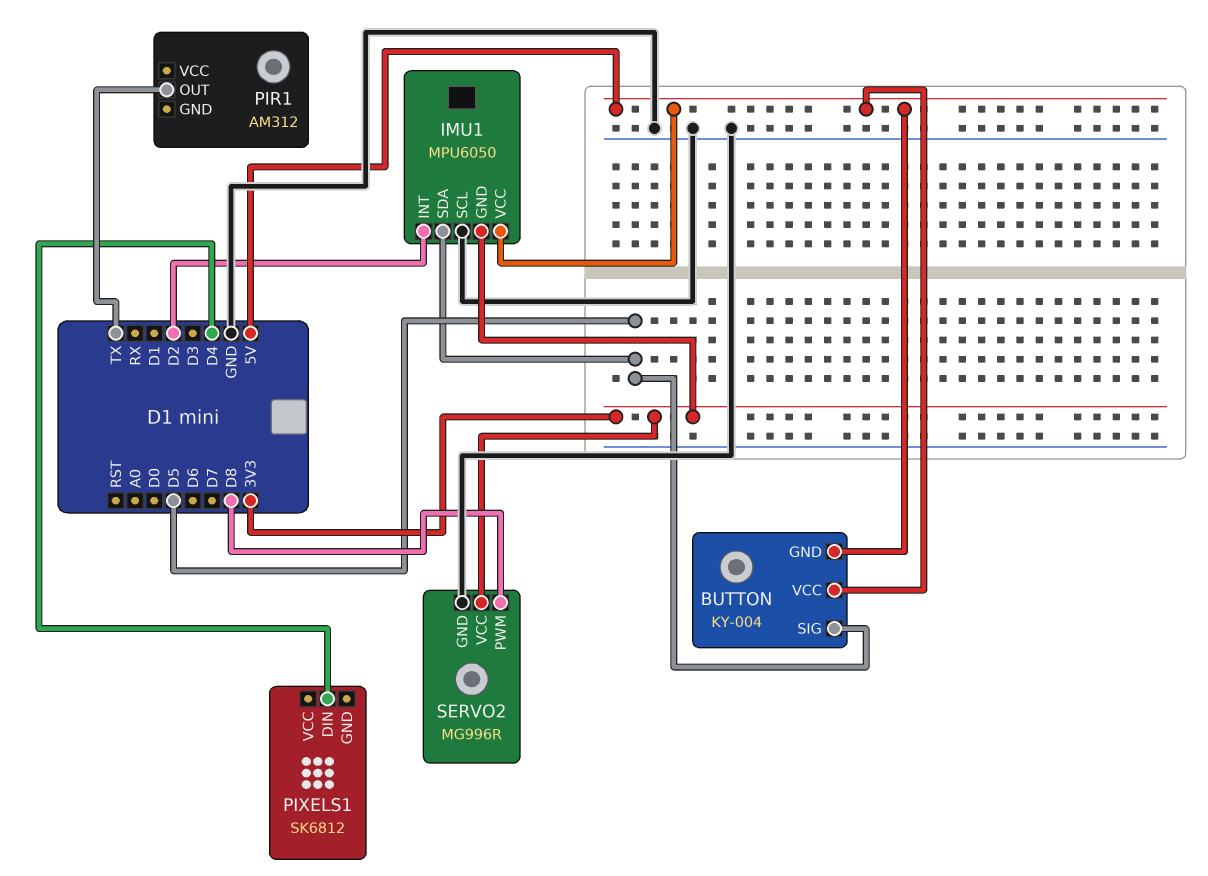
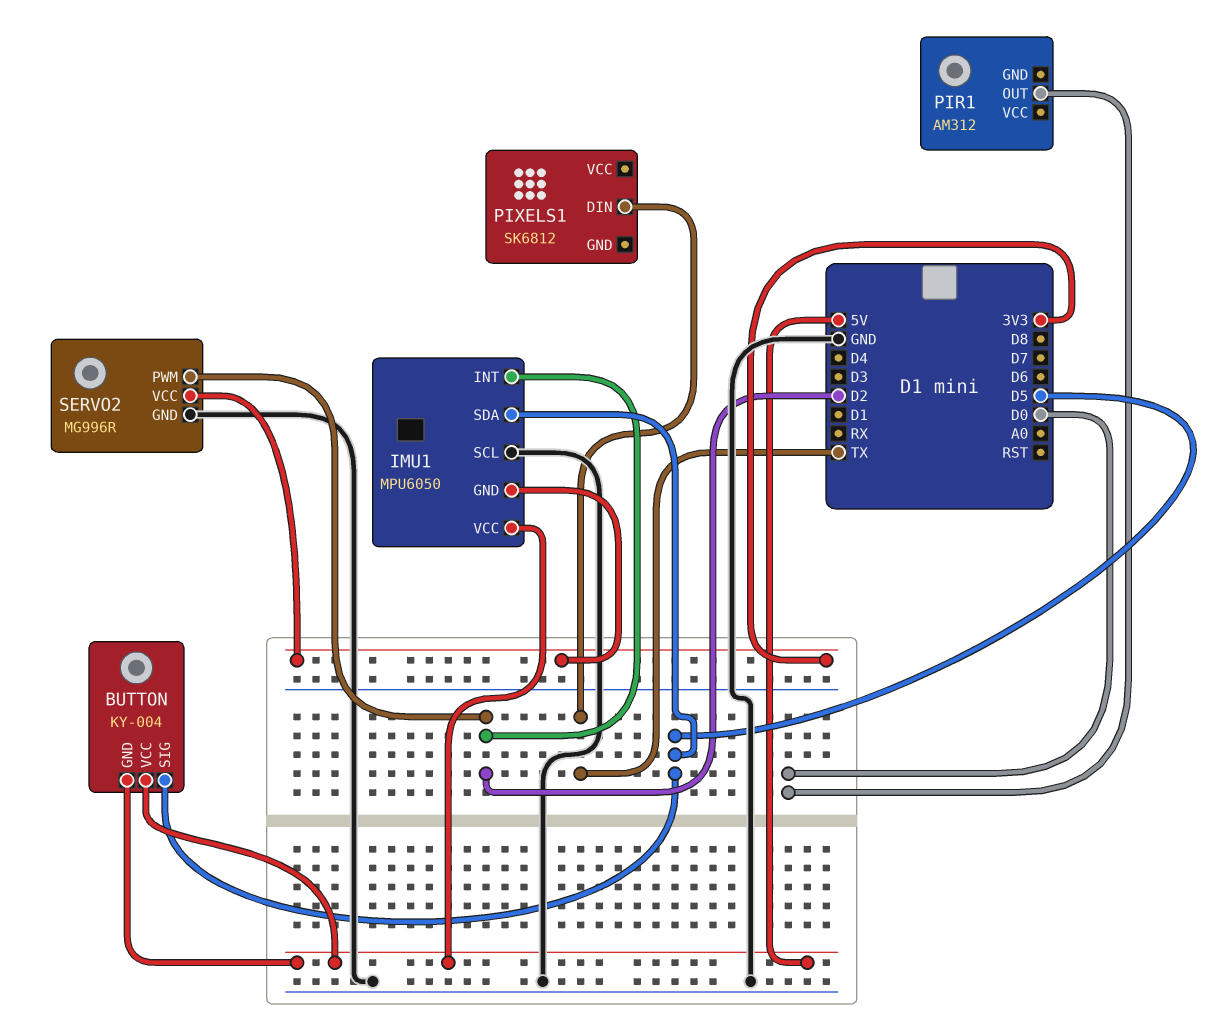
PIR1 pin OUT: TX -> D0
PIXELS1 pin DIN: D4 -> TX
SERVO2 pin PWM: D8 -> D2

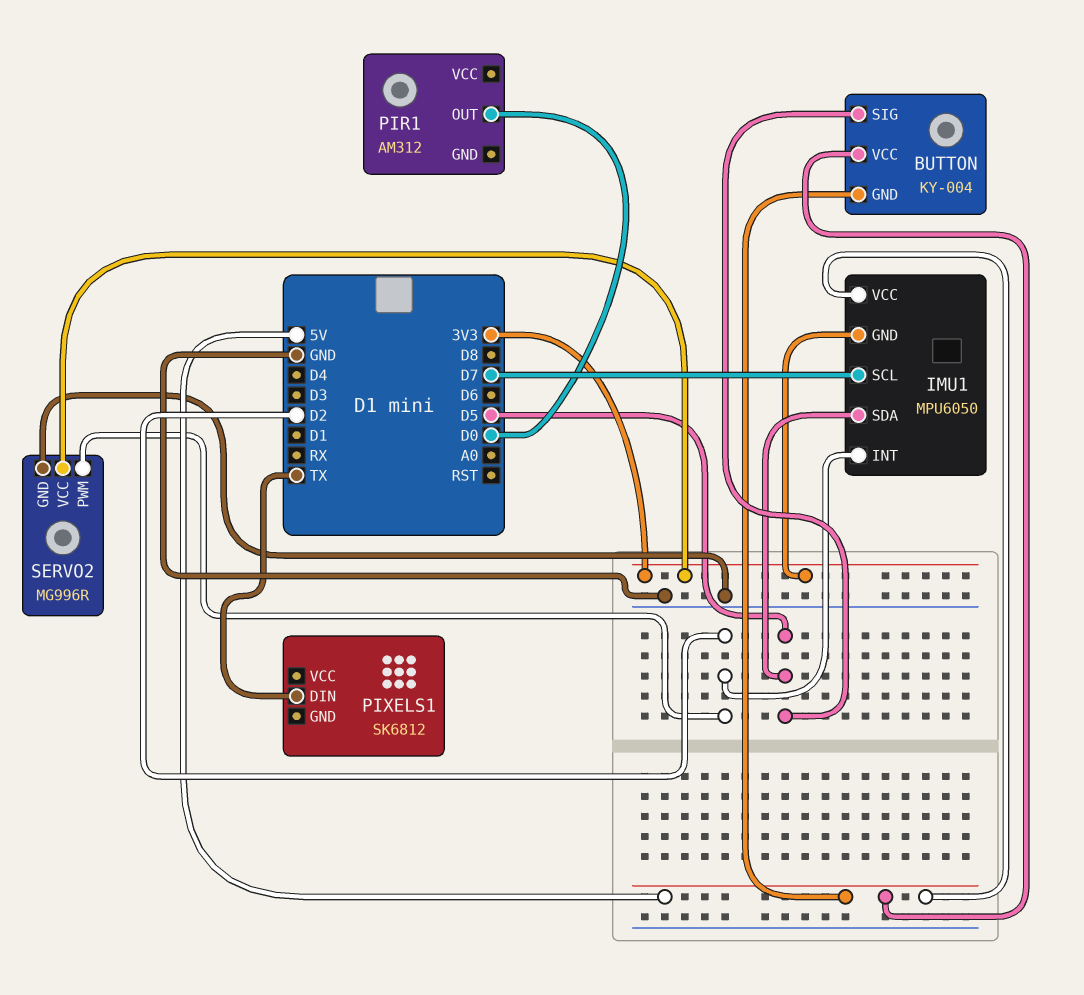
IMU1 pin SCL: GND -> D7

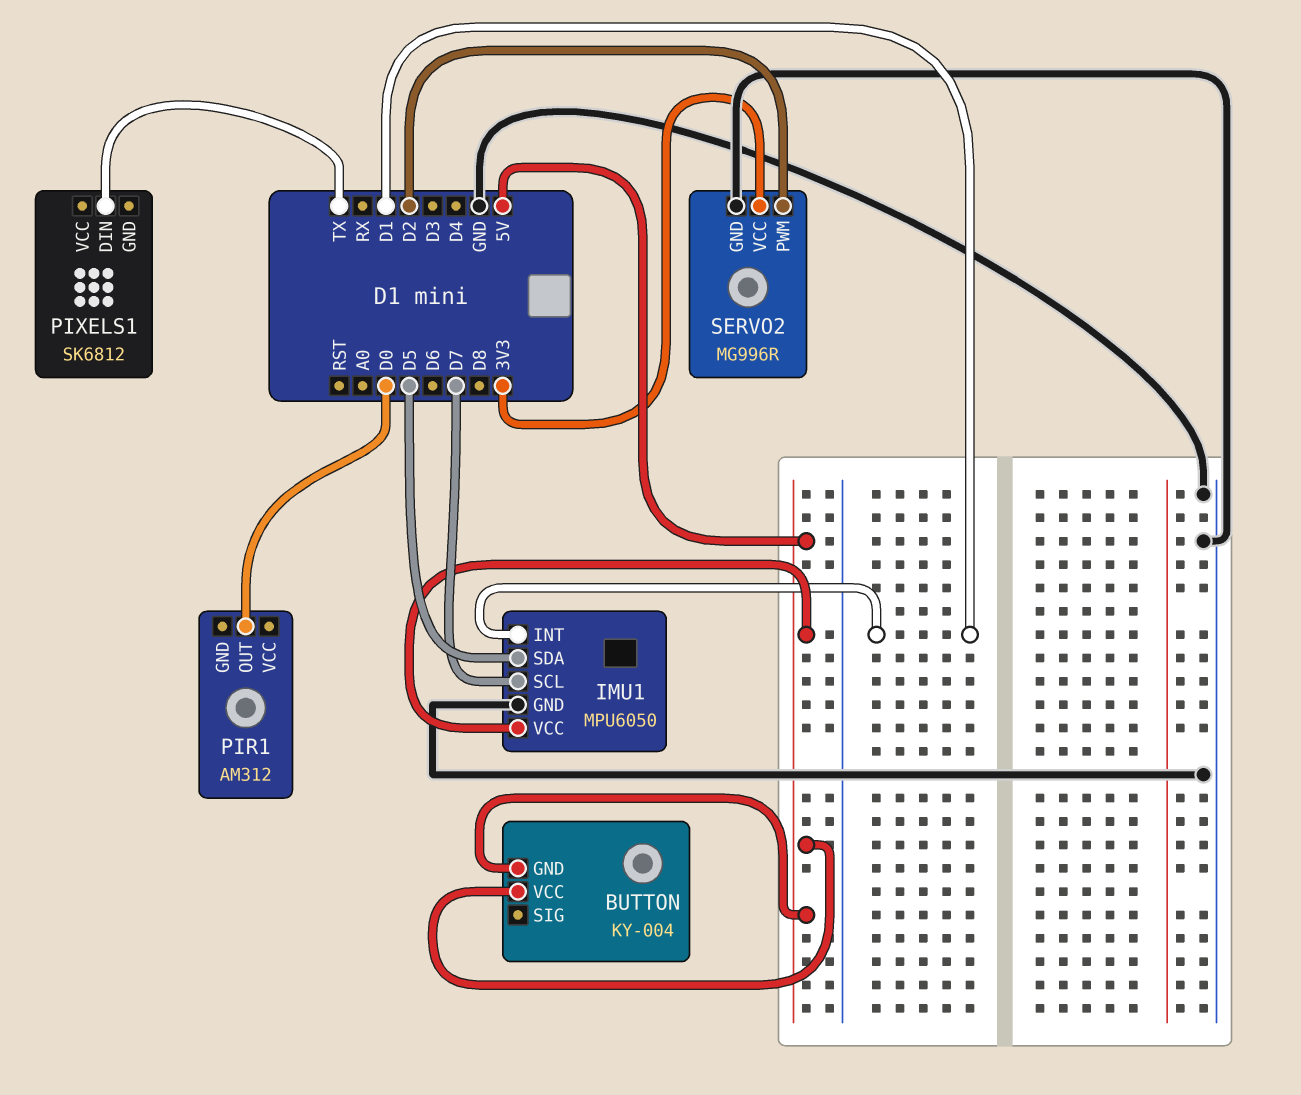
BUTTON pin SIG: D5 -> none
IMU1 pin GND: 3V3 -> GND
IMU1 pin INT: D2 -> D1

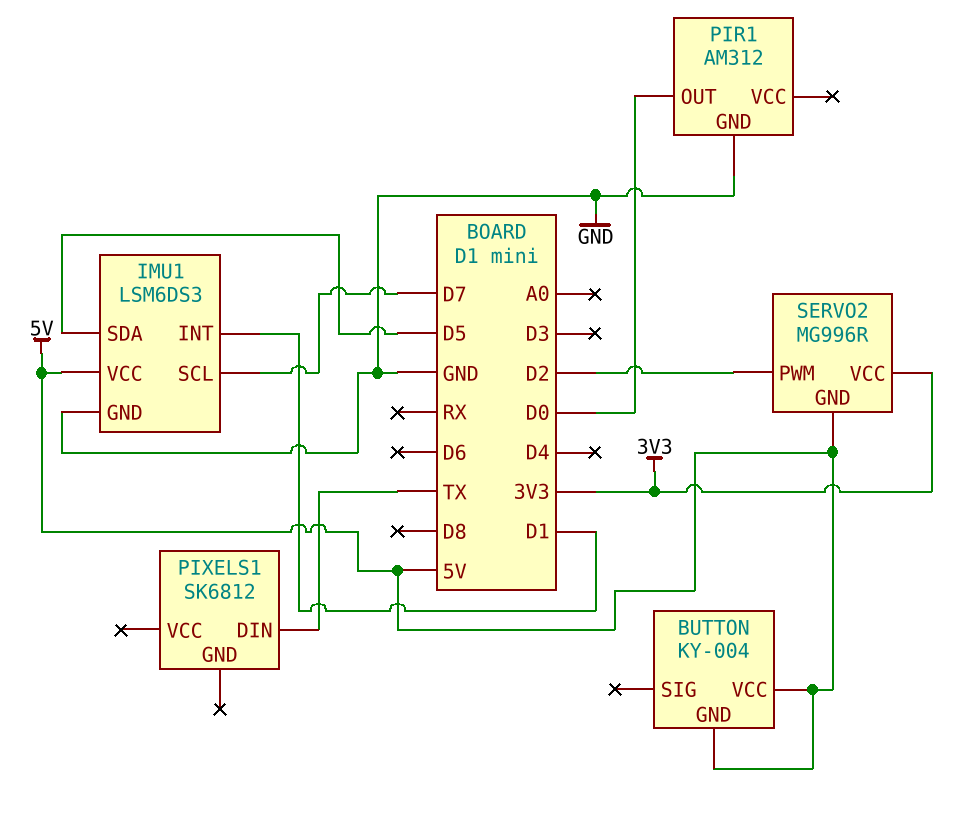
IMU1: MPU6050 -> LSM6DS3
PIR1 pin GND: none -> GND
SERVO2 pin GND: GND -> 5V

